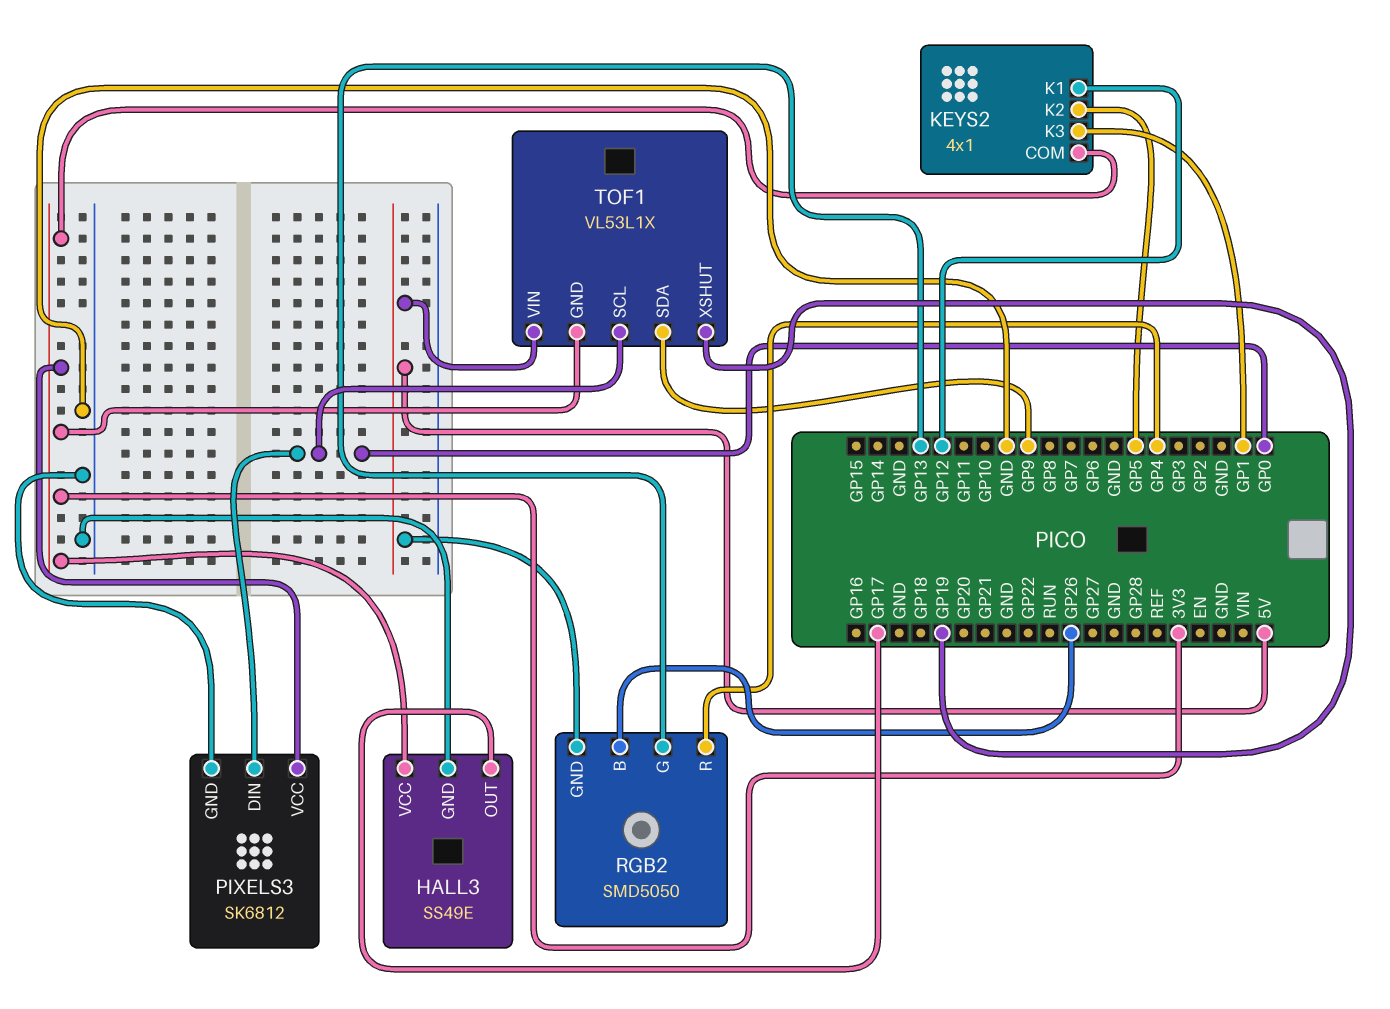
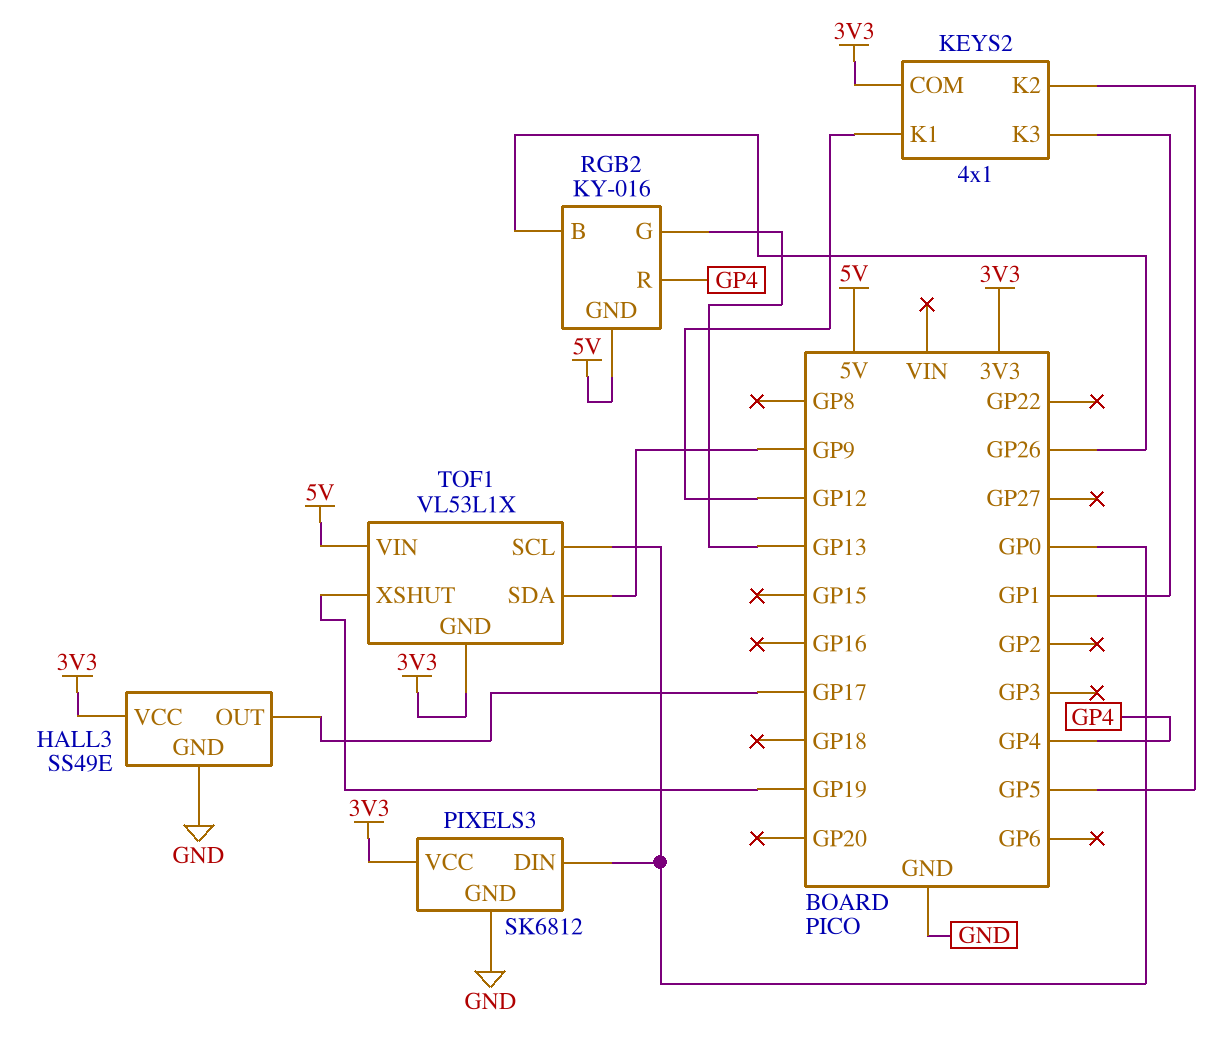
RGB2: SMD5050 -> KY-016

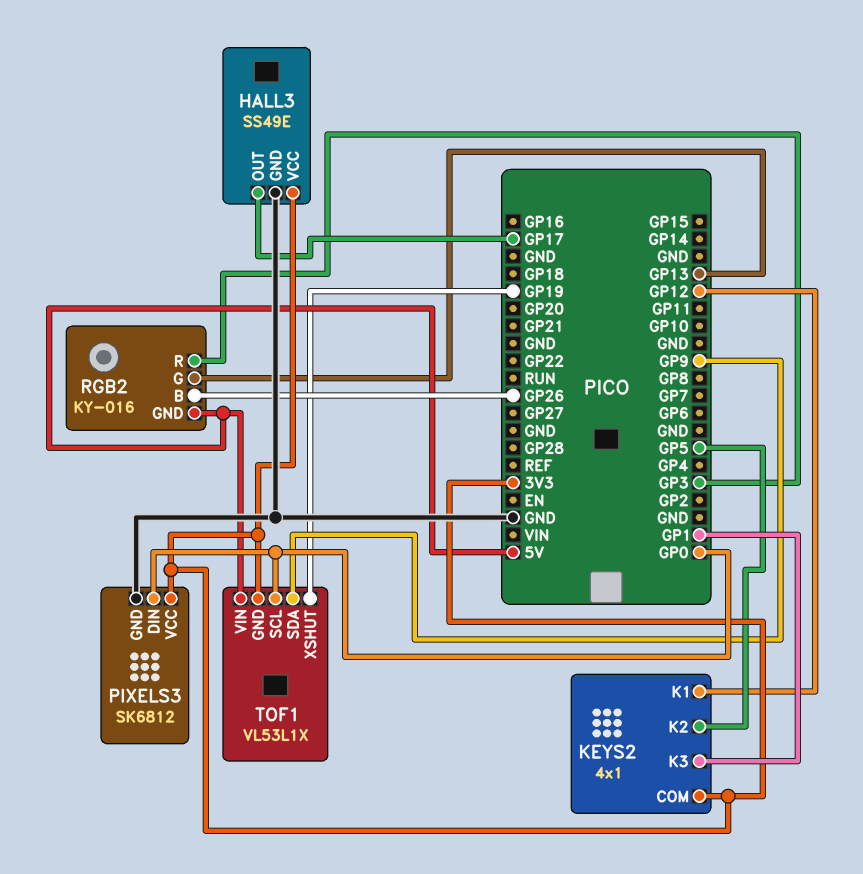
RGB2 pin R: GP4 -> GP3

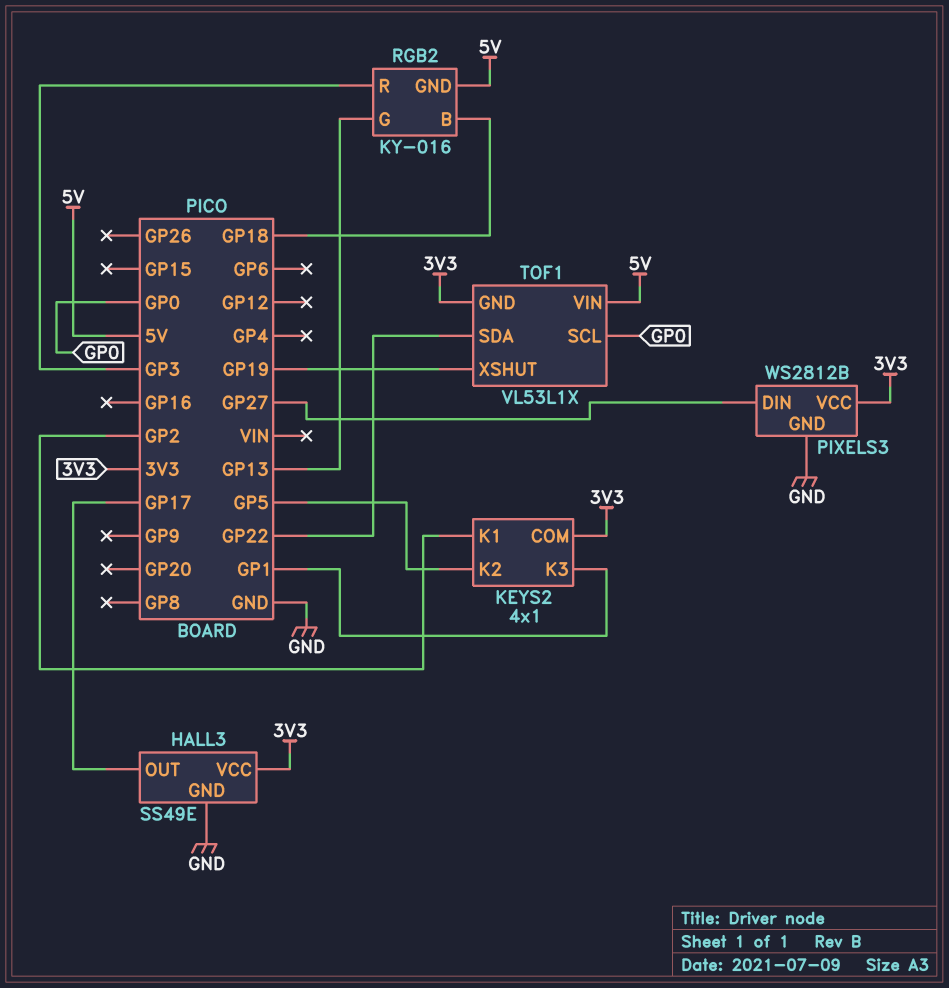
KEYS2 pin K1: GP12 -> GP2
PIXELS3: SK6812 -> WS2812B
PIXELS3 pin DIN: GP0 -> GP27
RGB2 pin B: GP26 -> GP18
TOF1 pin SDA: GP9 -> GP22

